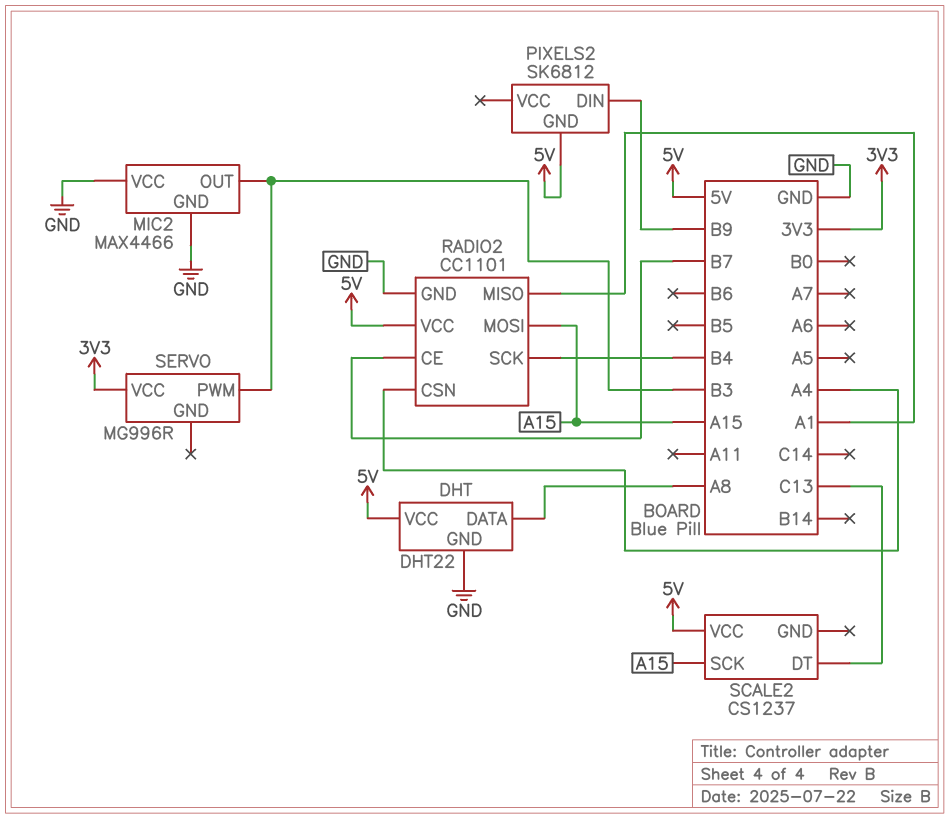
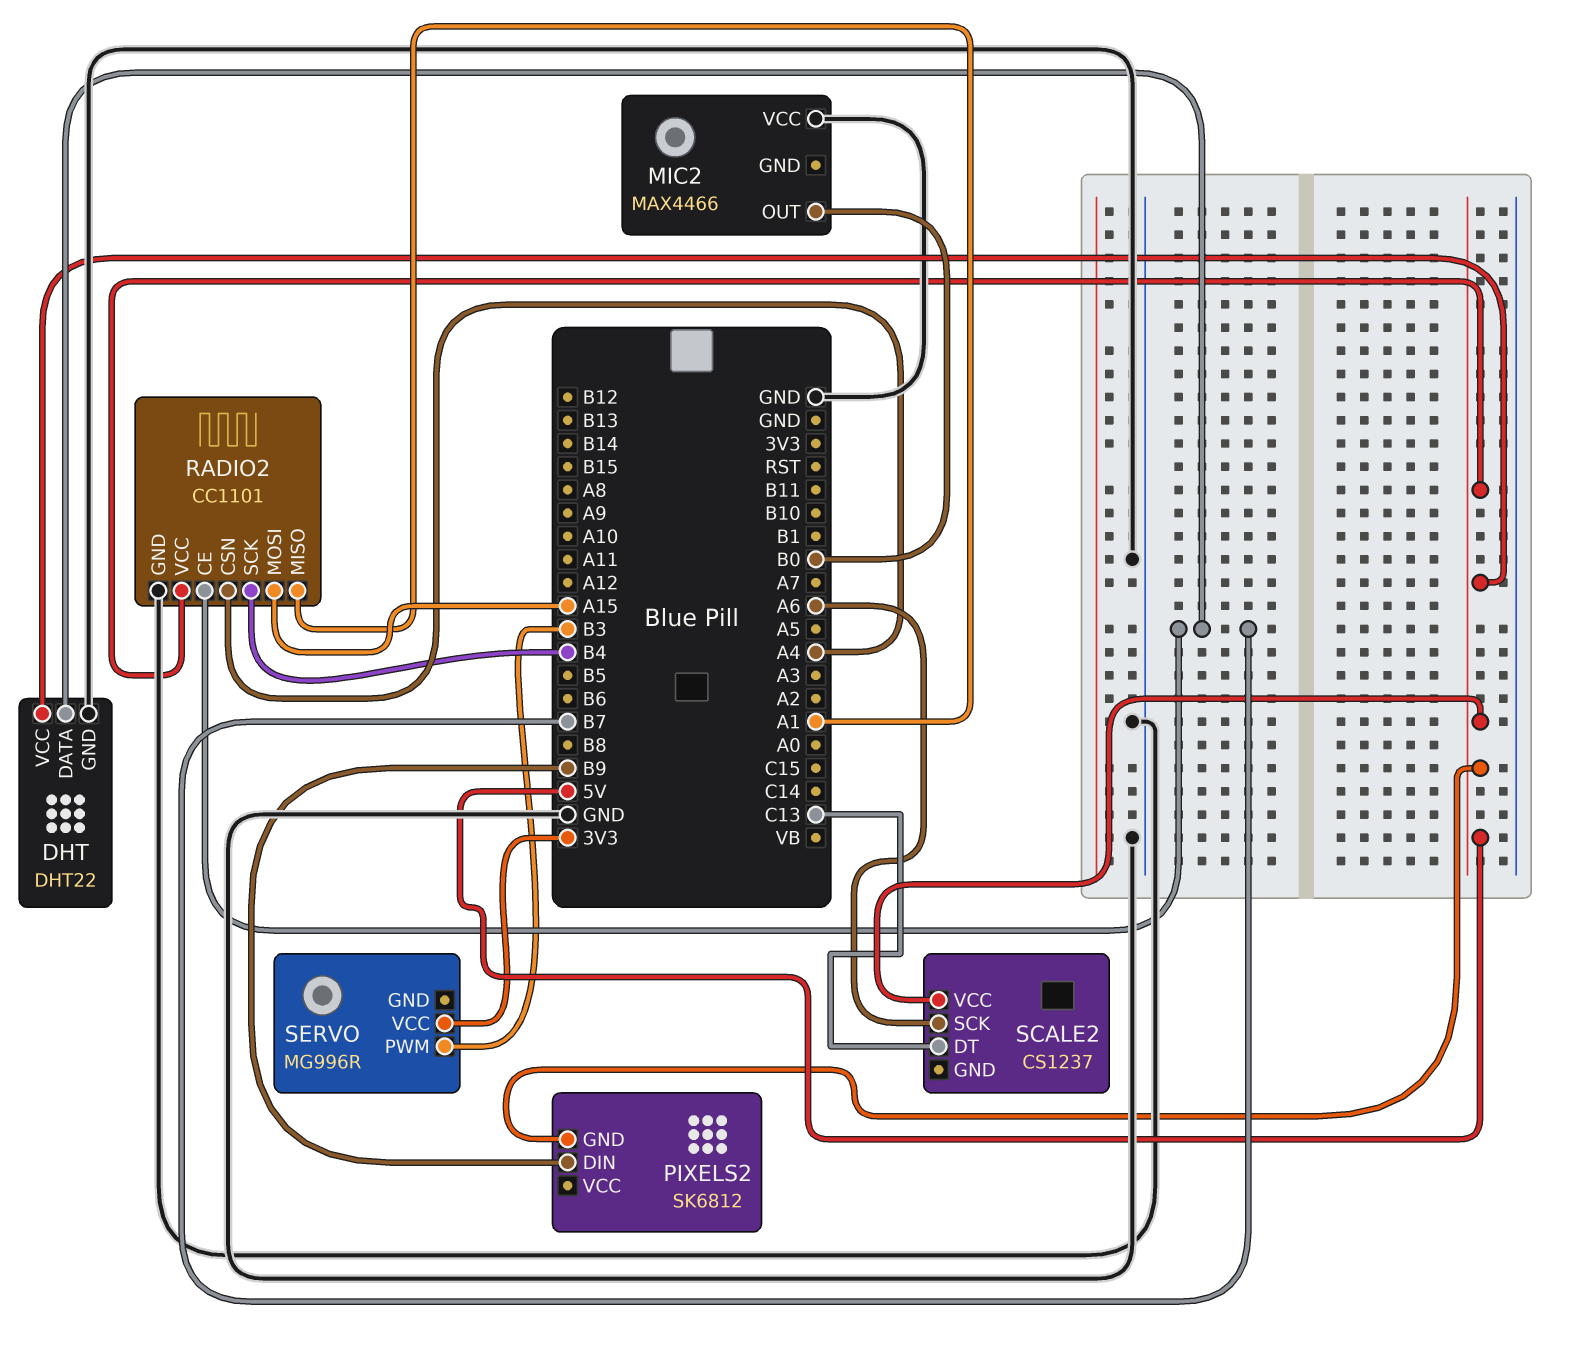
DHT pin DATA: A8 -> B7
MIC2 pin GND: GND -> none
MIC2 pin OUT: B3 -> B0
SCALE2 pin SCK: A15 -> A6

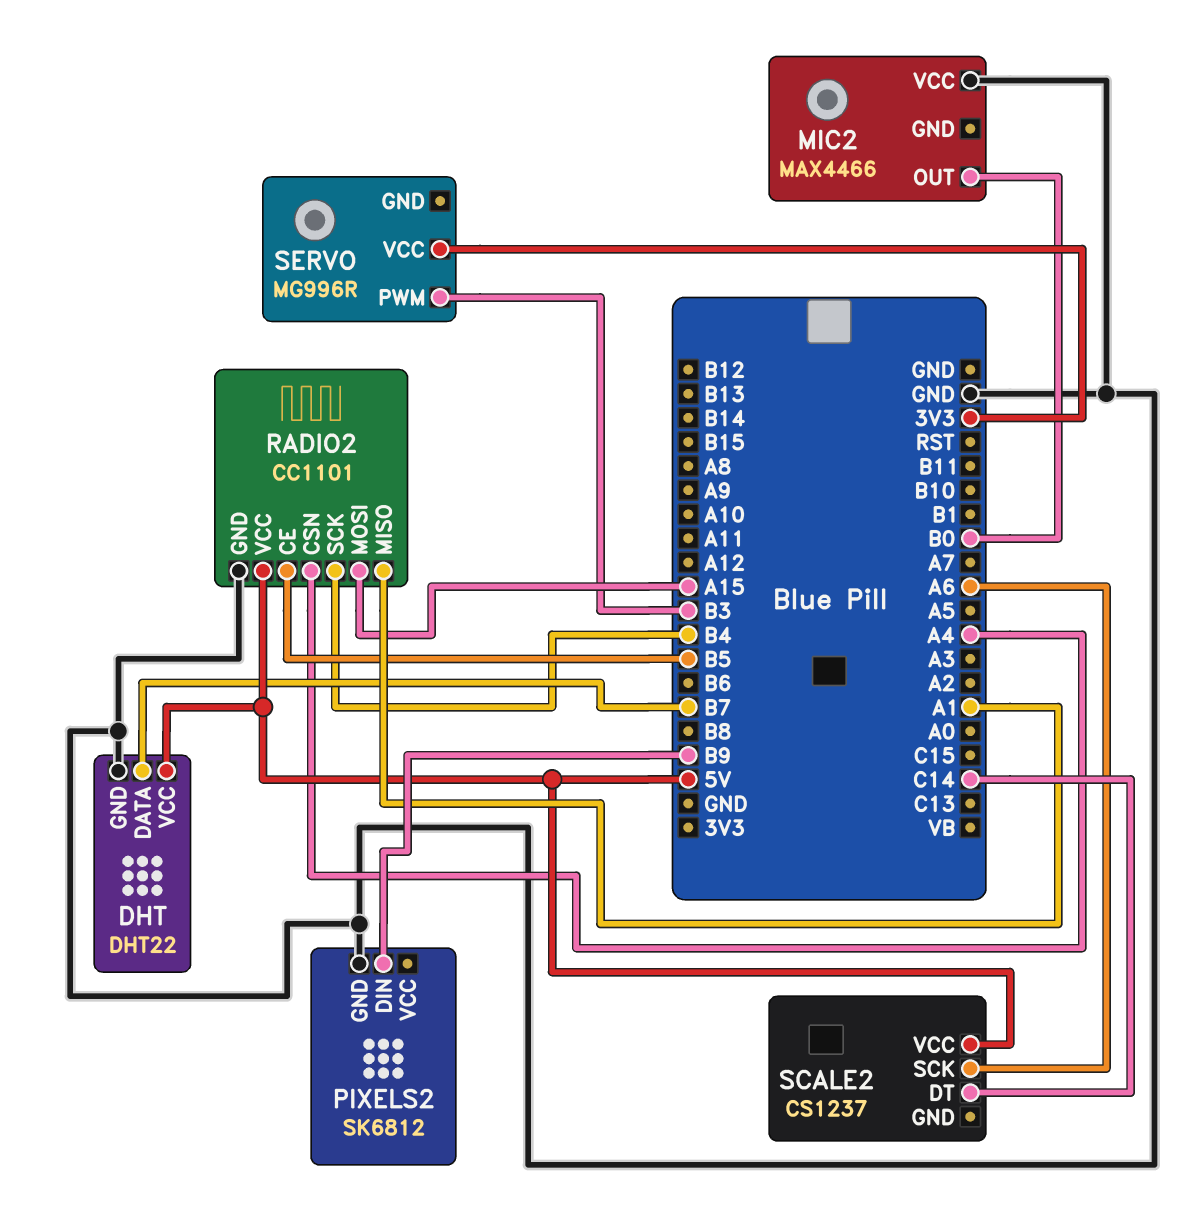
PIXELS2 pin GND: 5V -> GND
RADIO2 pin CE: B7 -> B5
SCALE2 pin DT: C13 -> C14

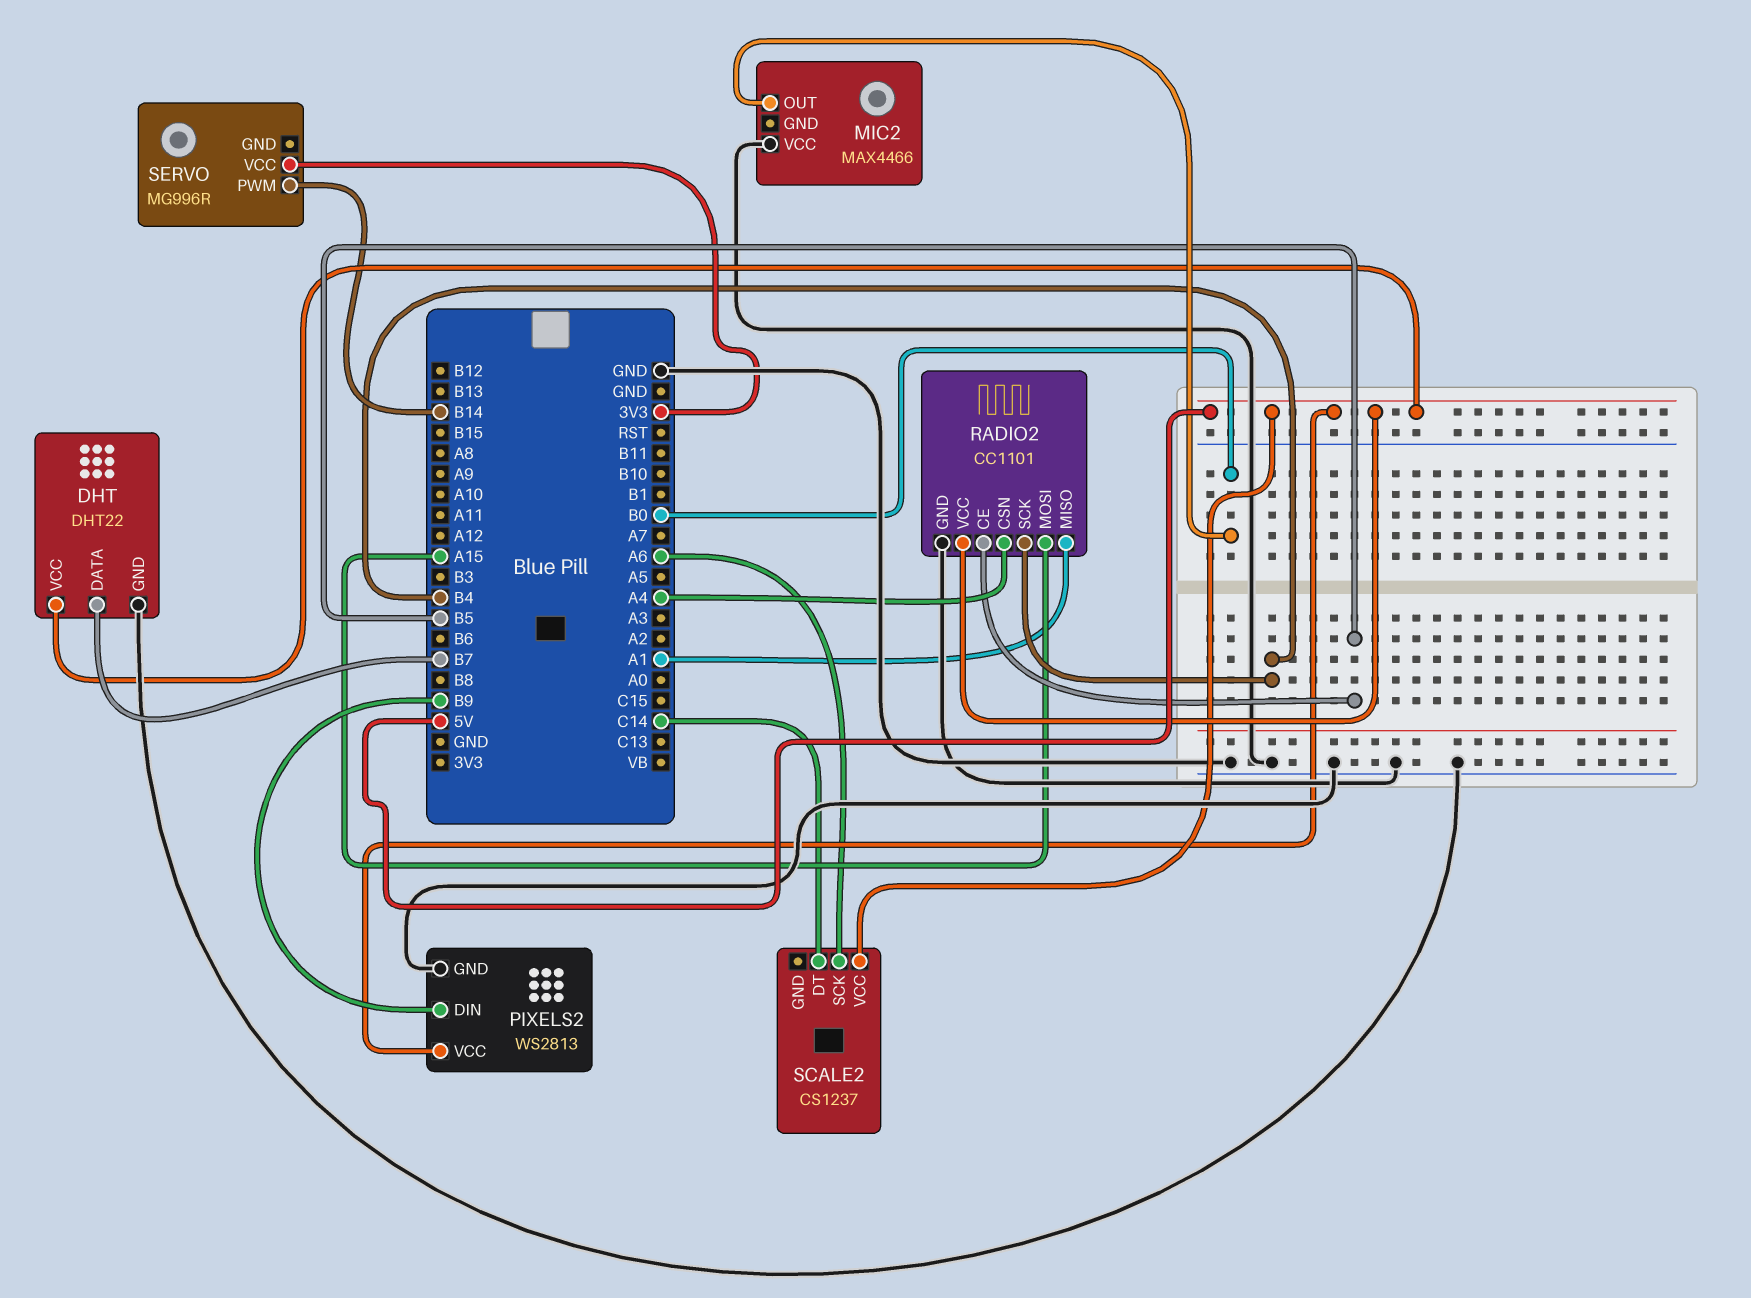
PIXELS2: SK6812 -> WS2813
PIXELS2 pin VCC: none -> 5V
SERVO pin PWM: B3 -> B14

